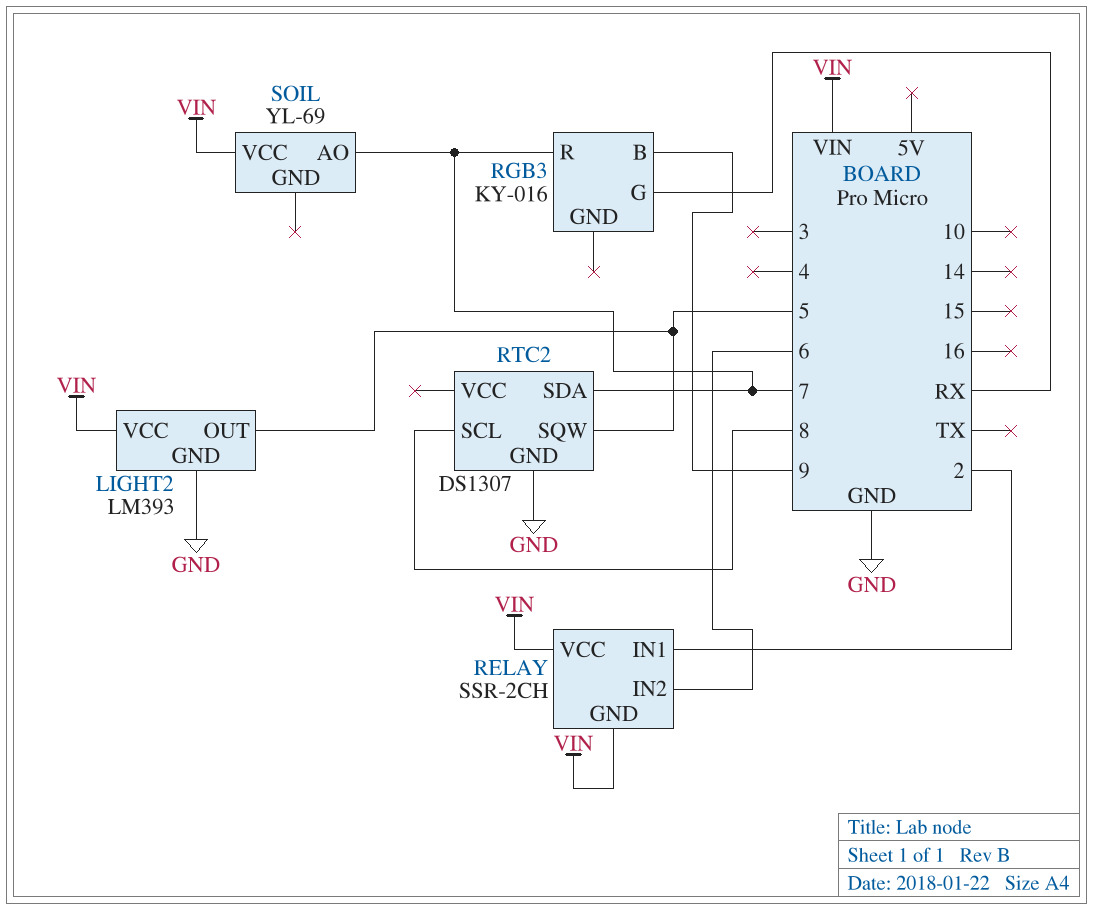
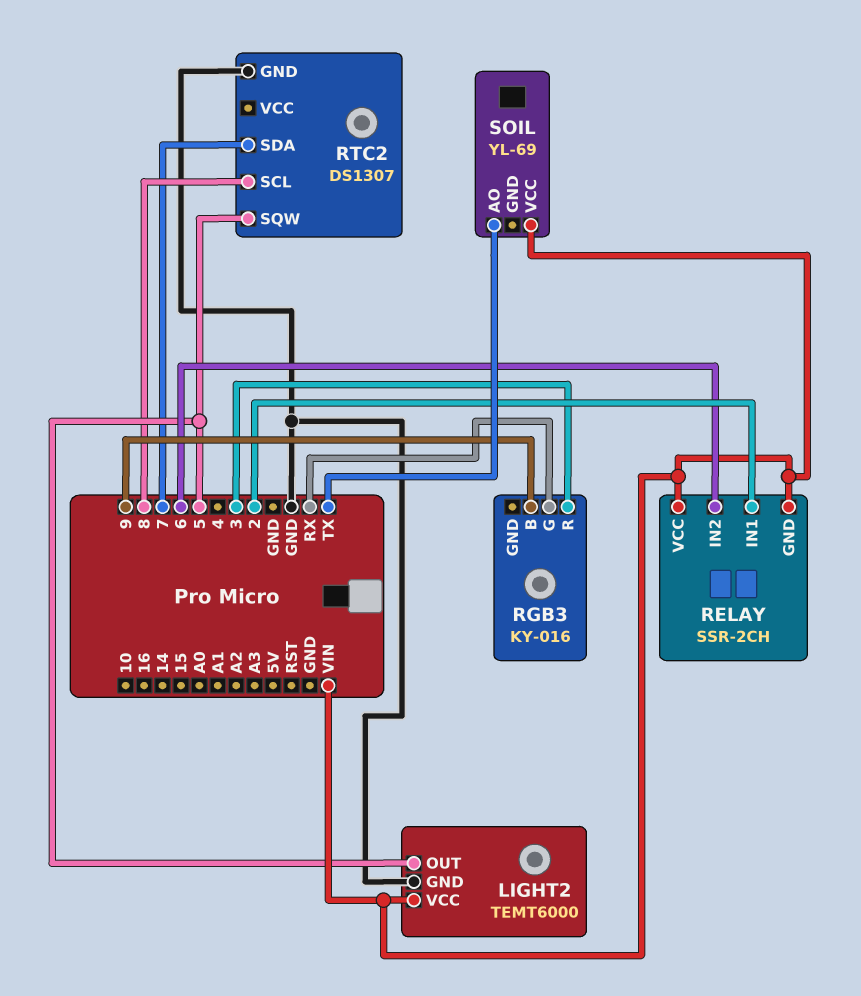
LIGHT2: LM393 -> TEMT6000
RGB3 pin R: 7 -> 3
SOIL pin AO: 7 -> TX

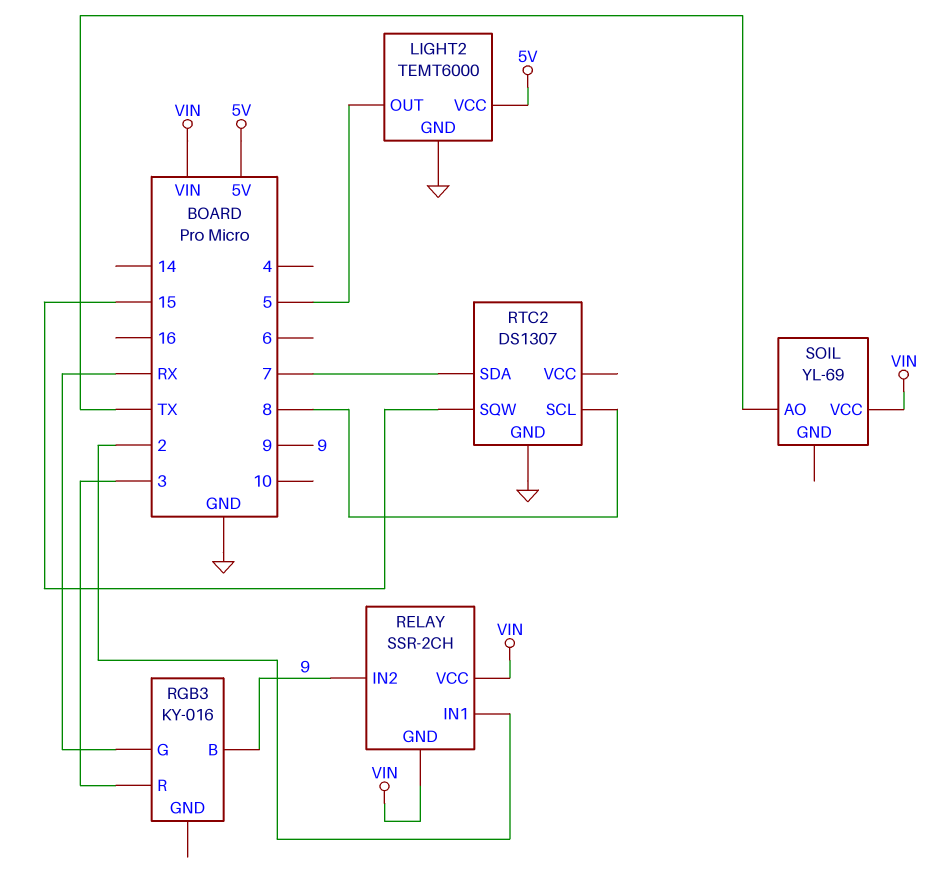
LIGHT2 pin VCC: VIN -> 5V
RELAY pin IN2: 6 -> 9
RTC2 pin SQW: 5 -> 15

